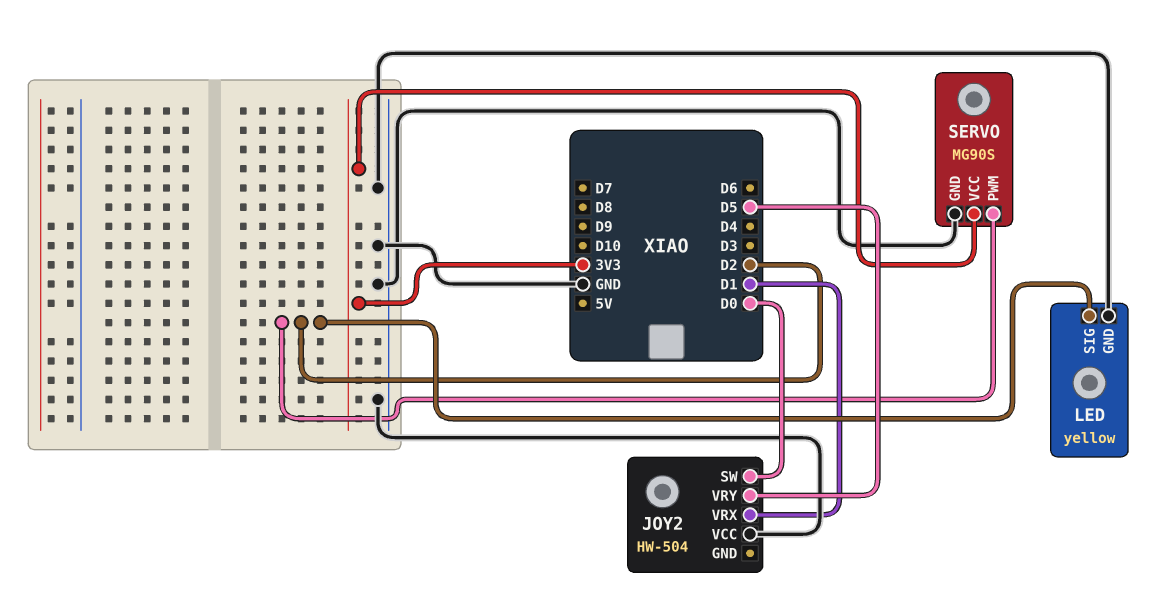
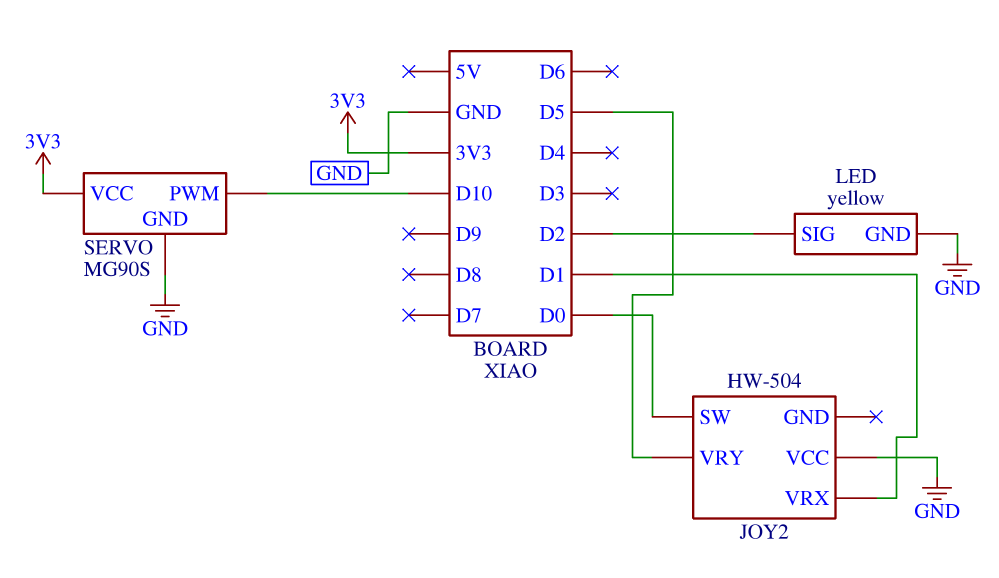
SERVO pin PWM: D2 -> D10

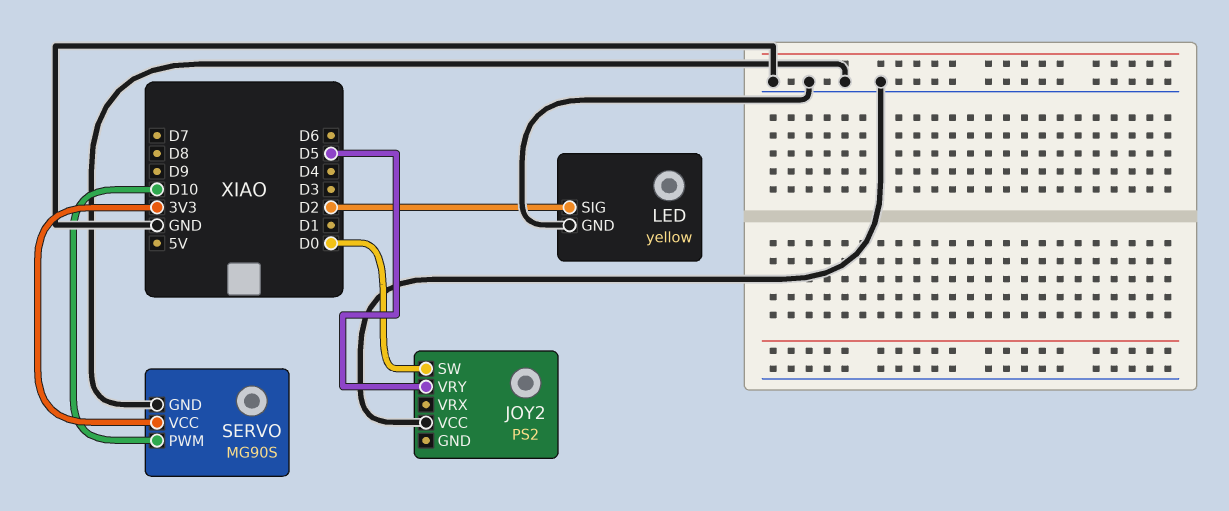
JOY2: HW-504 -> PS2
JOY2 pin VRX: D1 -> none

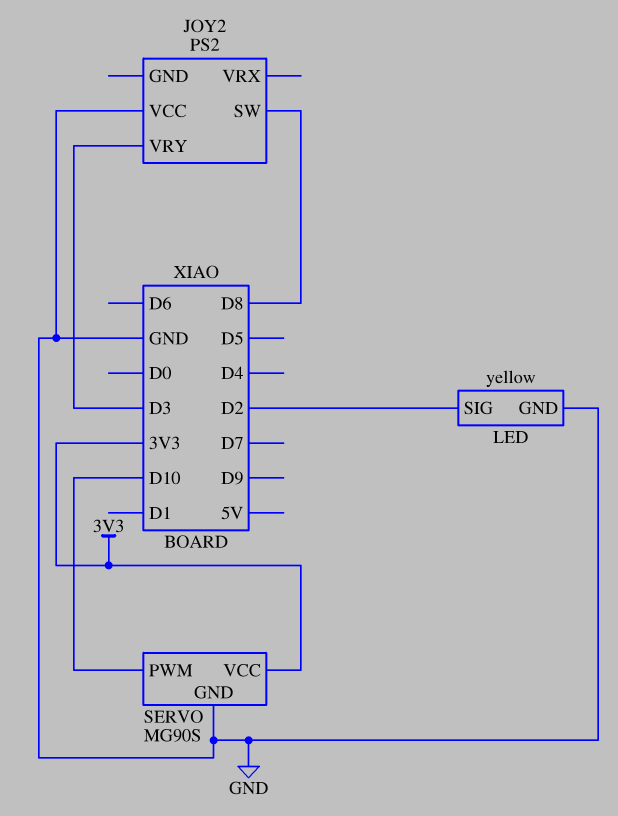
JOY2 pin SW: D0 -> D8
JOY2 pin VRY: D5 -> D3

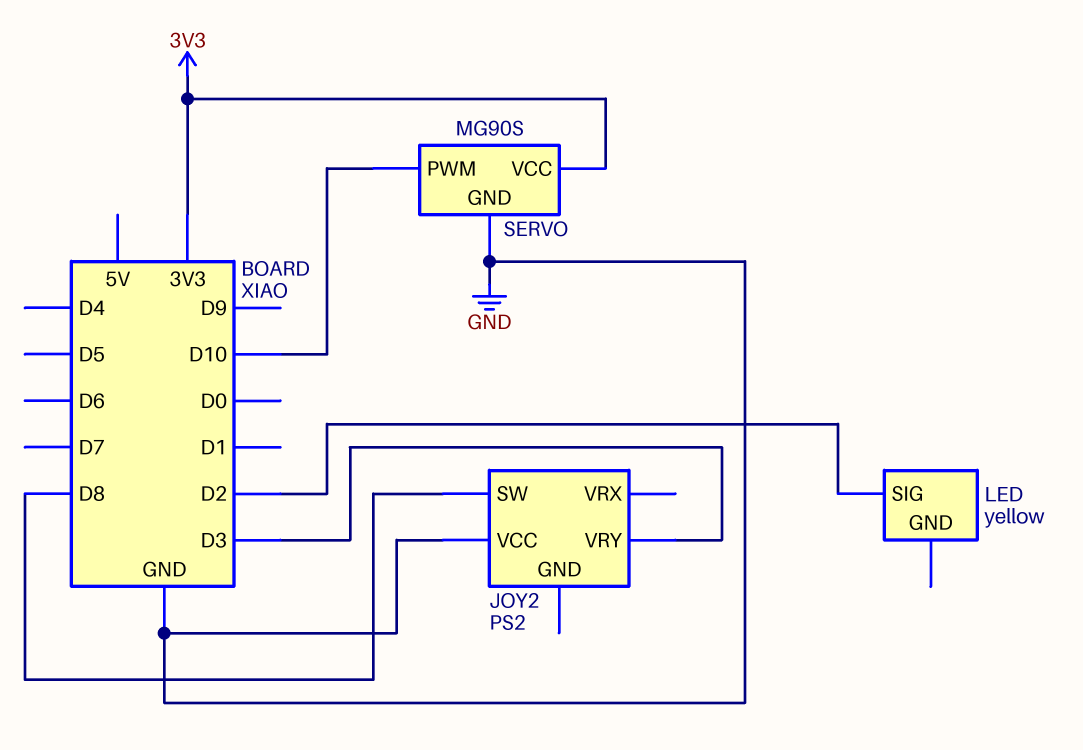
LED pin GND: GND -> none

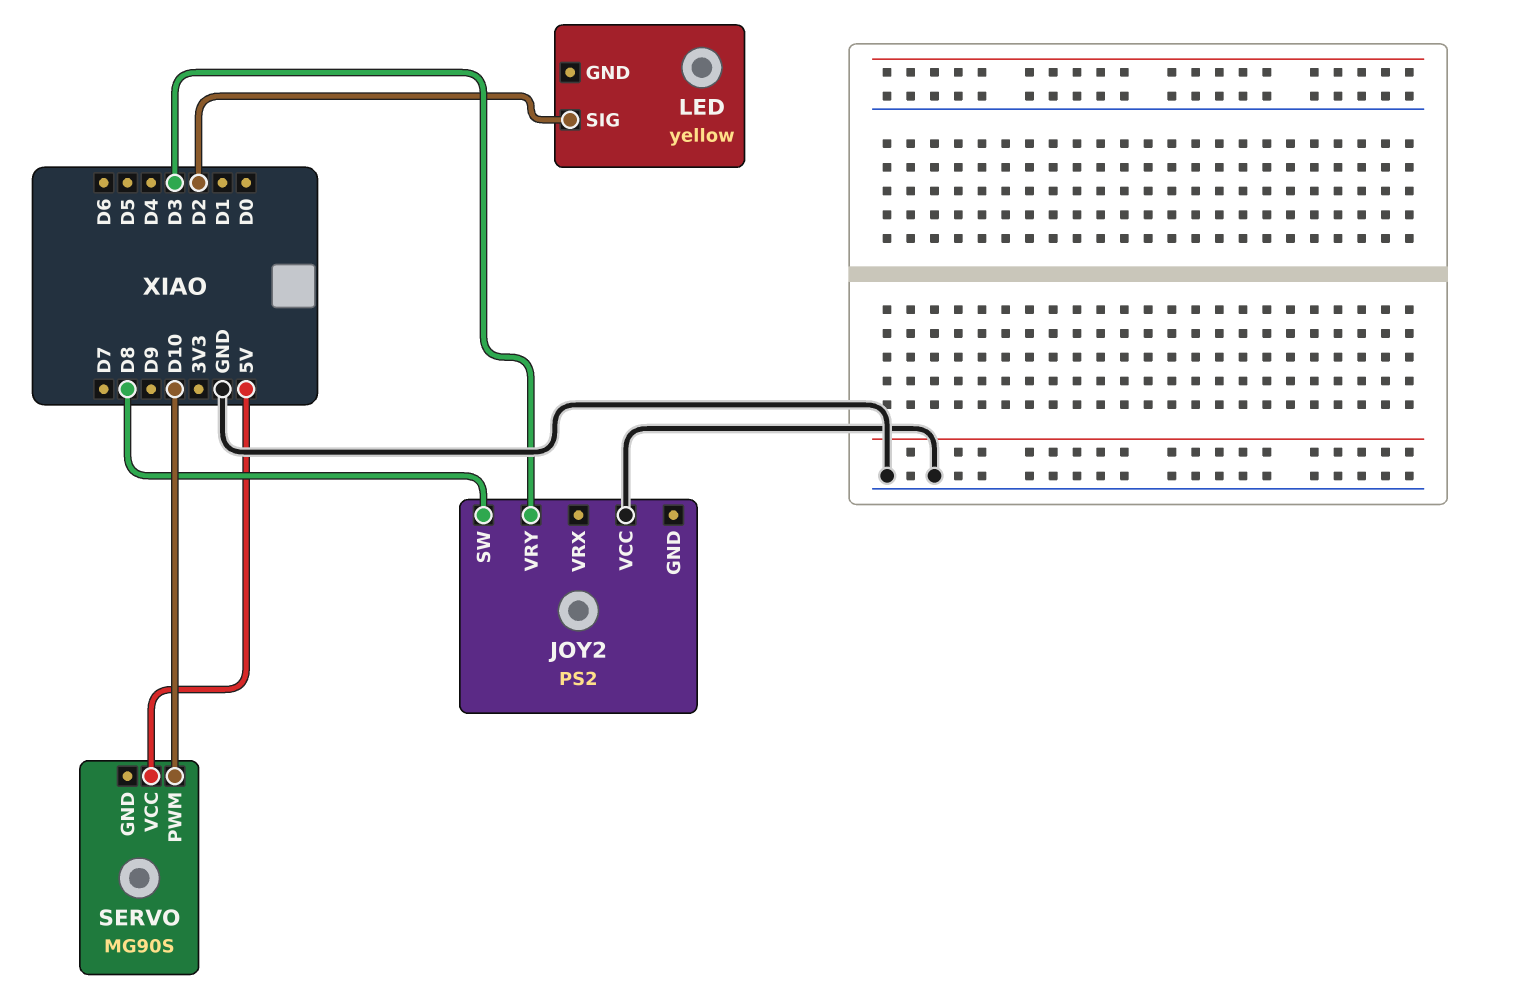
SERVO pin GND: GND -> none
SERVO pin VCC: 3V3 -> 5V

